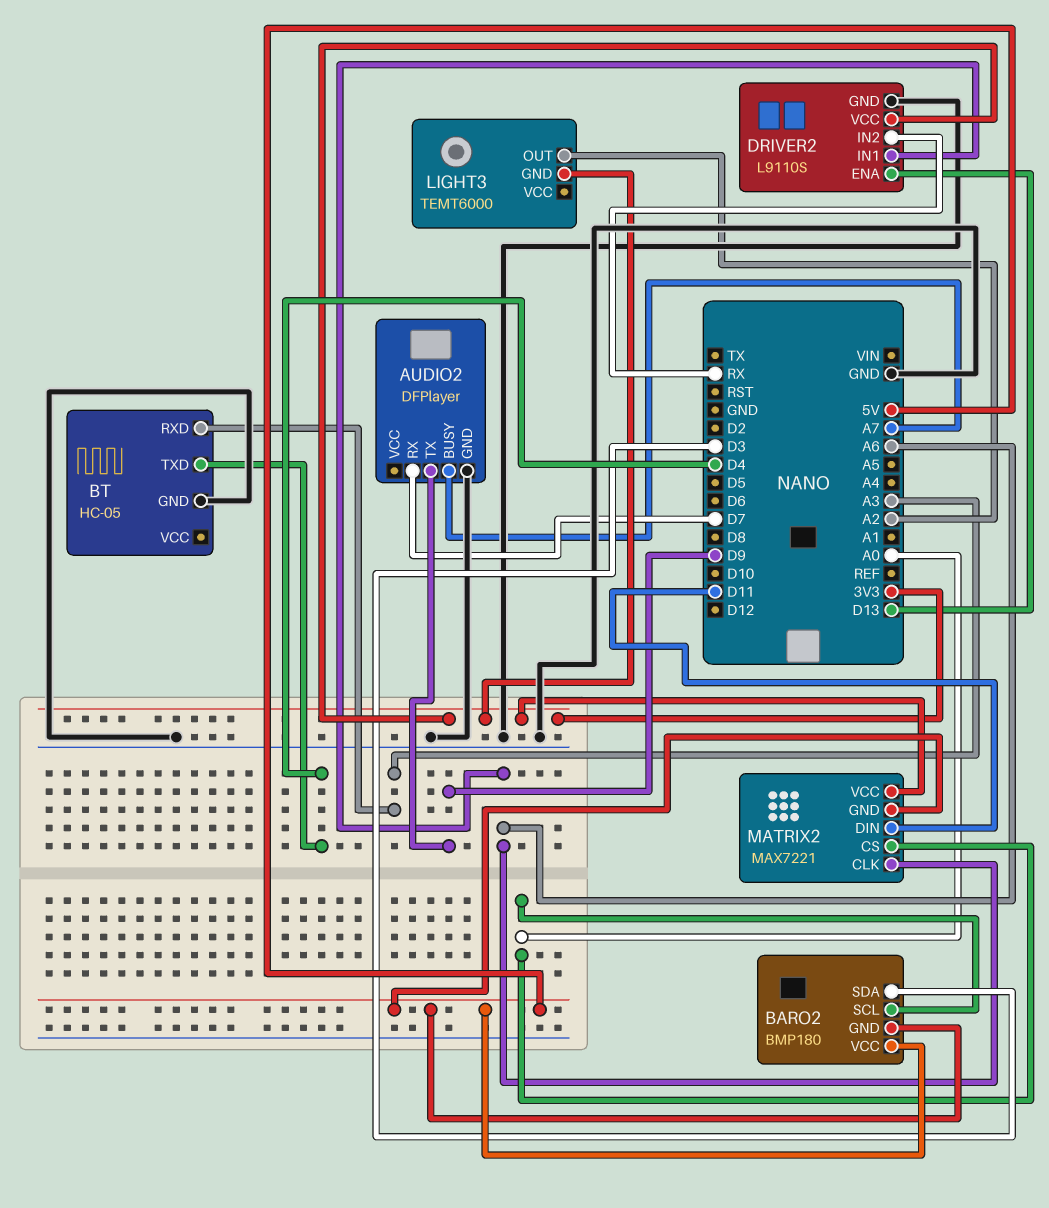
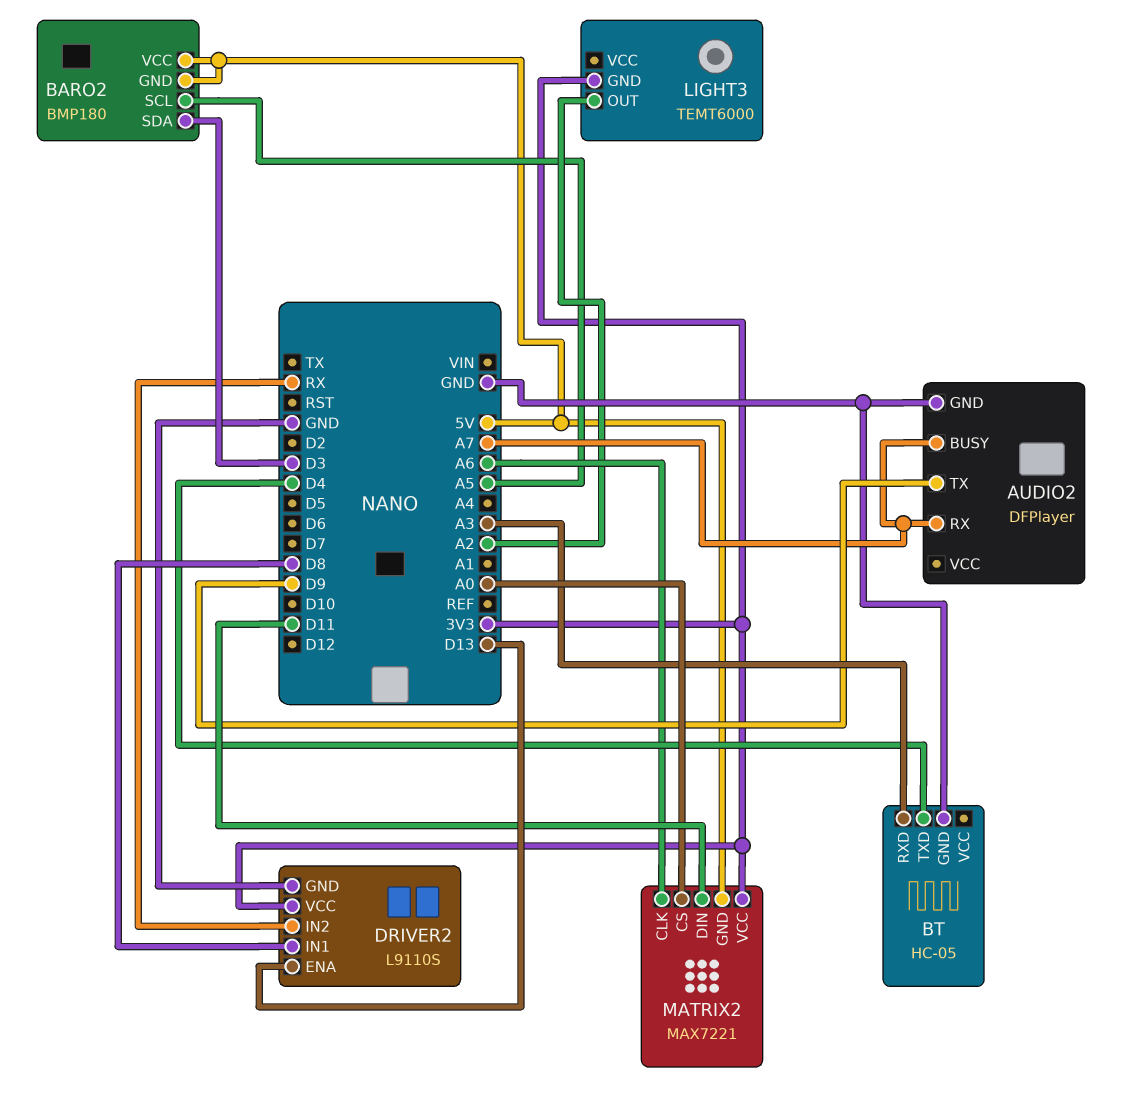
AUDIO2 pin RX: D7 -> A7
BARO2 pin SCL: A0 -> A5
DRIVER2 pin IN1: A6 -> D8

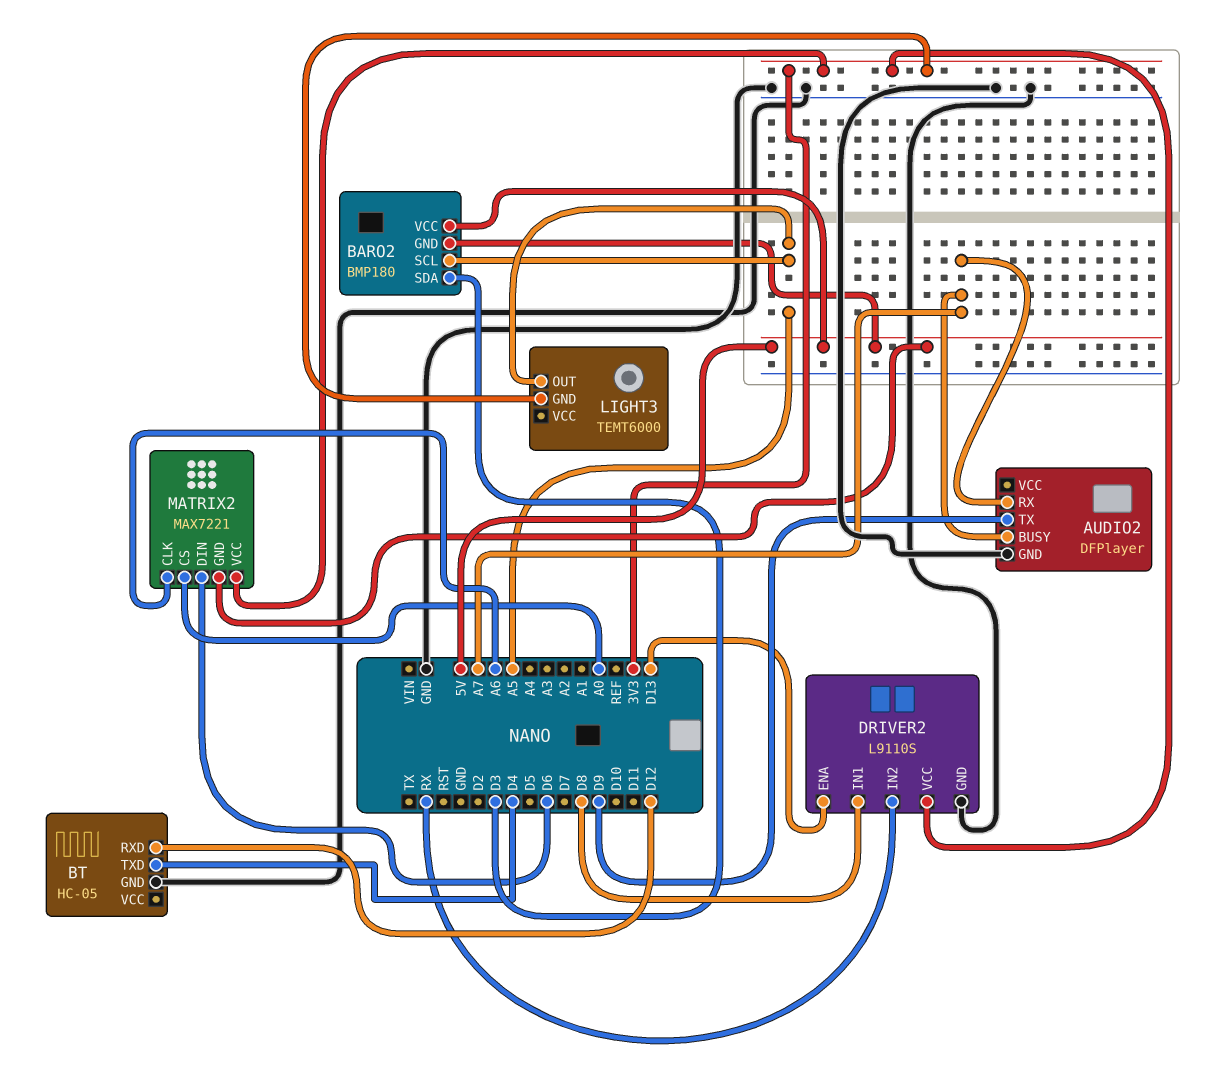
BT pin RXD: A3 -> D12
LIGHT3 pin OUT: A2 -> A5
MATRIX2 pin DIN: D11 -> D6

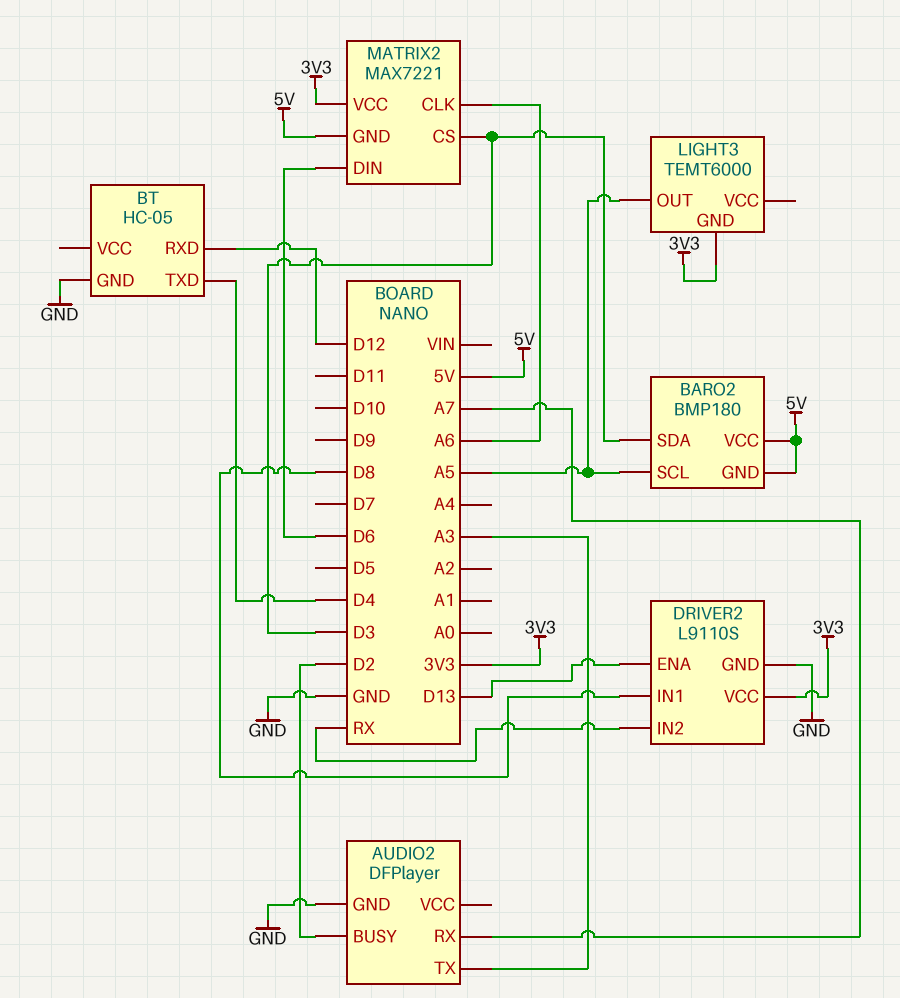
AUDIO2 pin BUSY: A7 -> D2
AUDIO2 pin TX: D9 -> A3
MATRIX2 pin CS: A0 -> D3

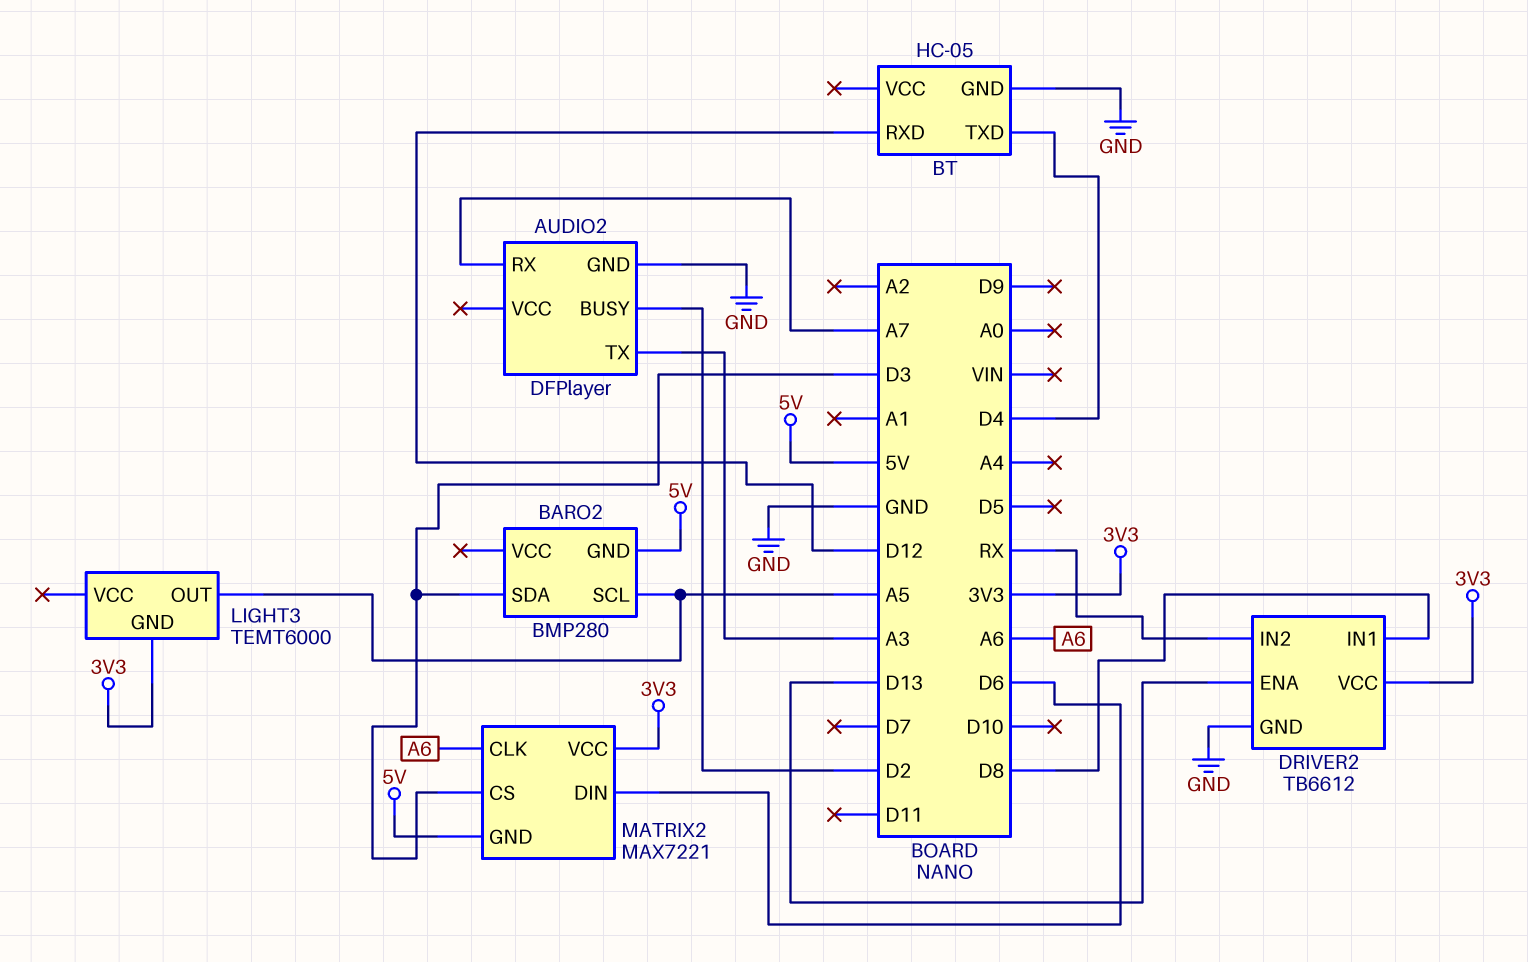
BARO2: BMP180 -> BMP280
BARO2 pin VCC: 5V -> none
DRIVER2: L9110S -> TB6612

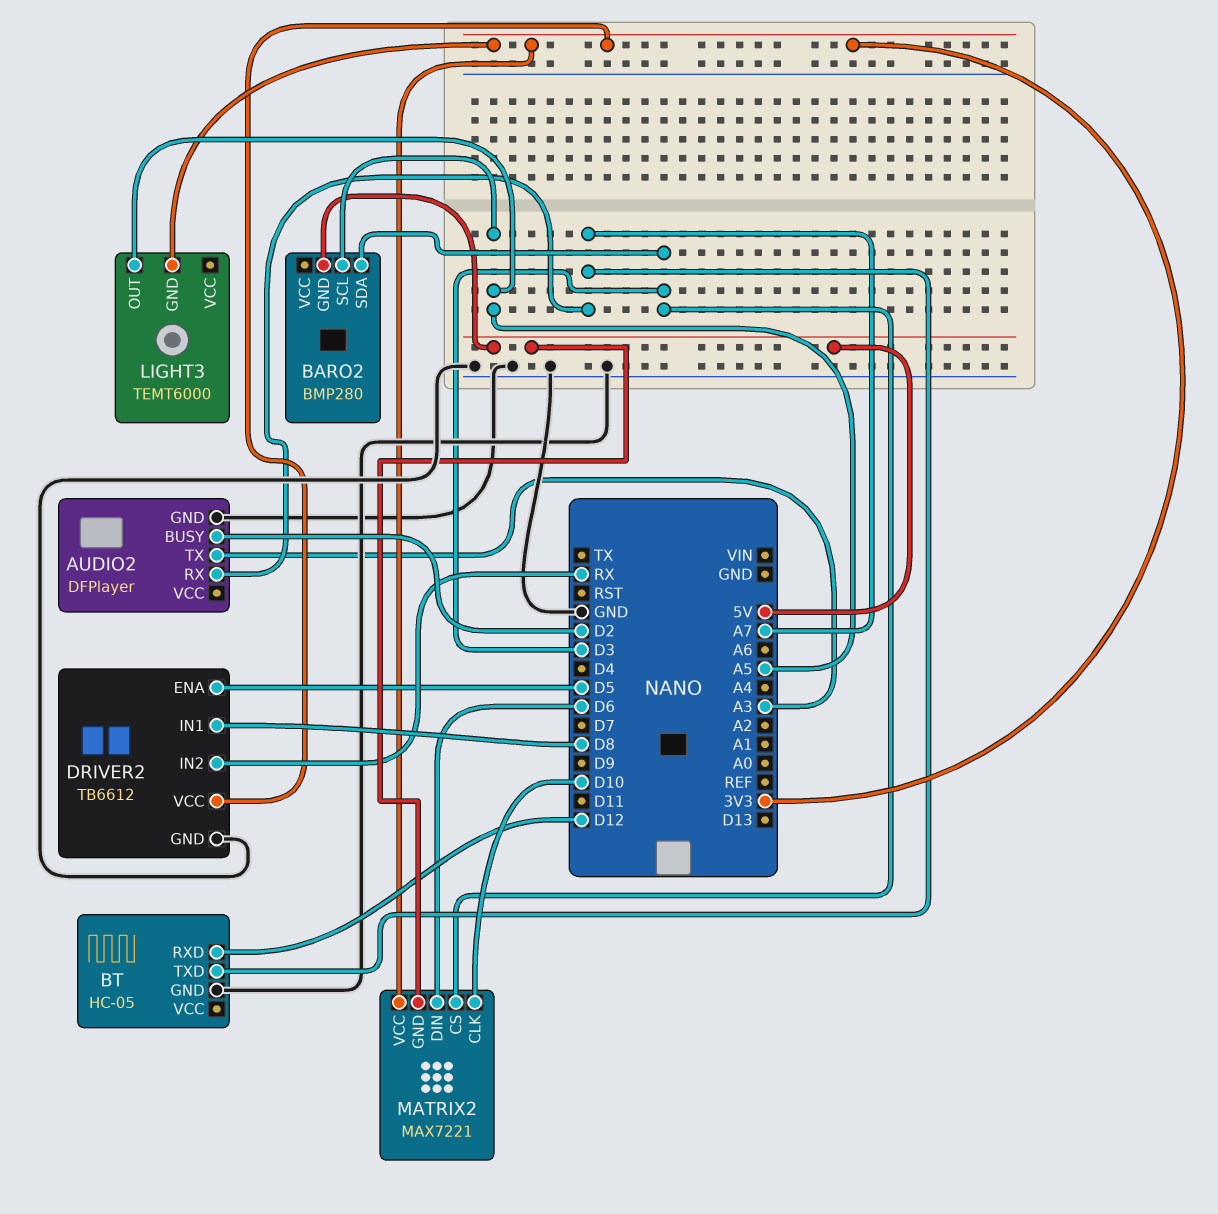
BT pin TXD: D4 -> A7
DRIVER2 pin ENA: D13 -> D5
MATRIX2 pin CLK: A6 -> D10

